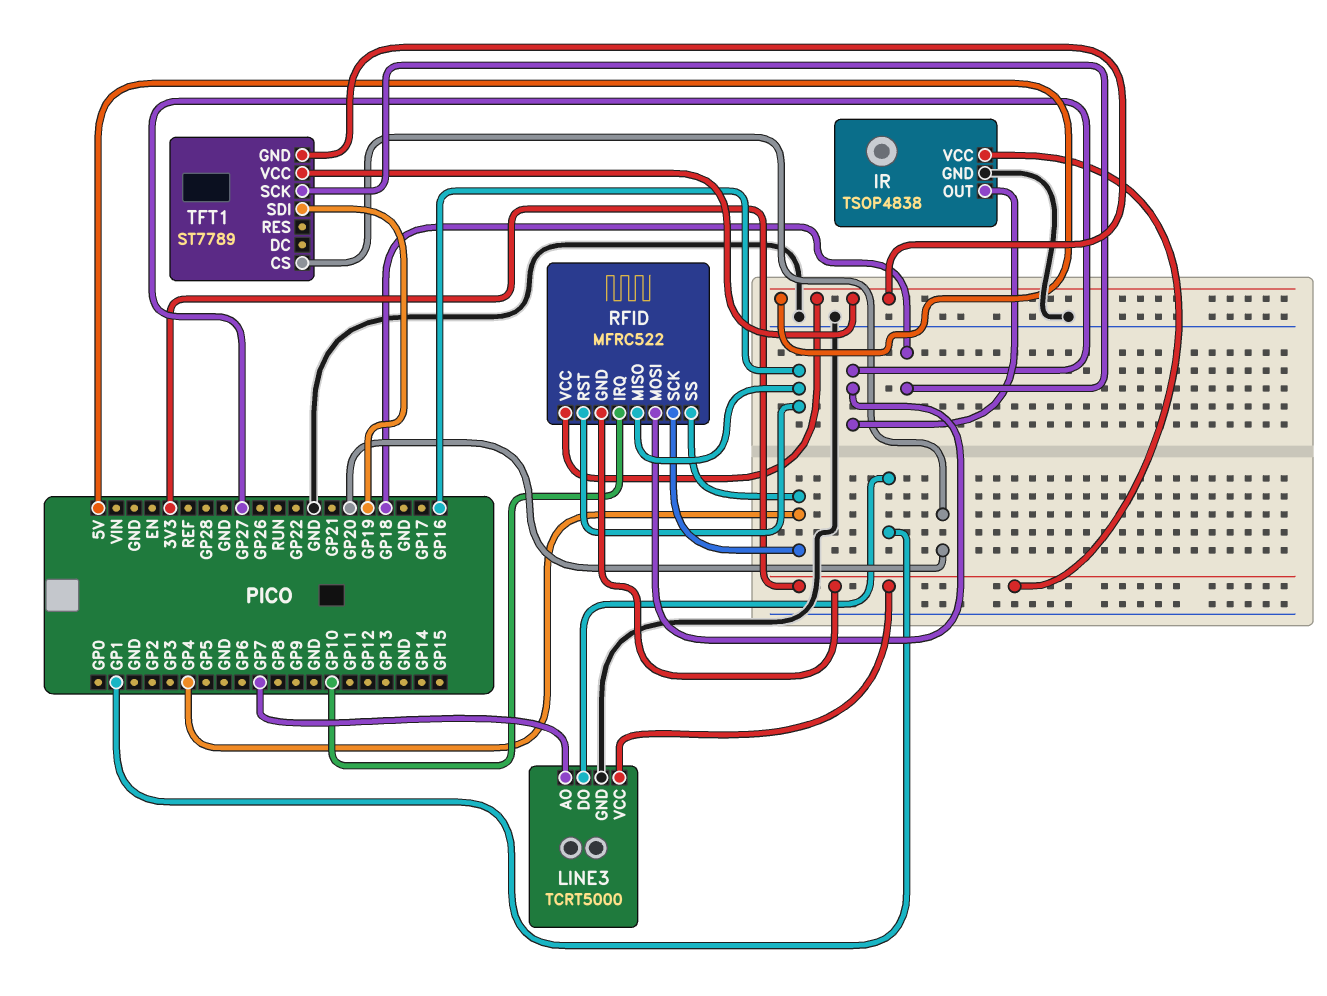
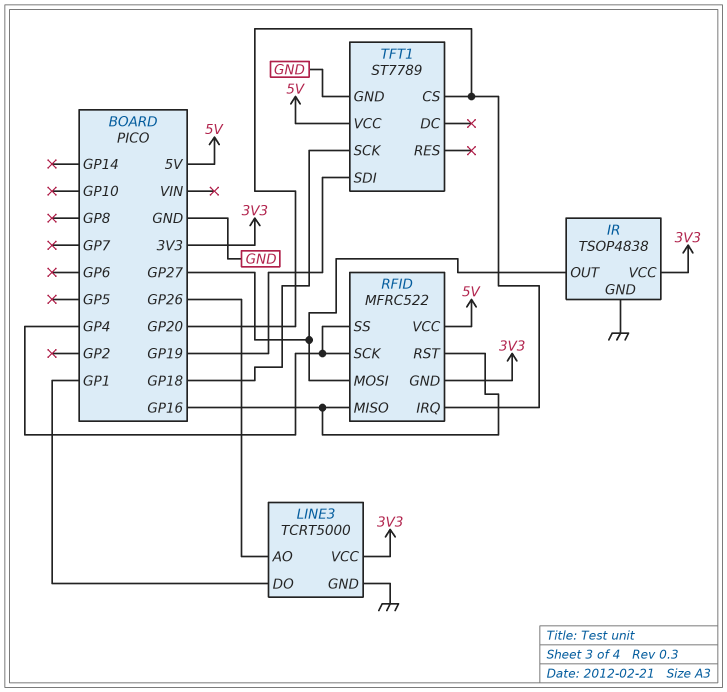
LINE3 pin AO: GP7 -> GP26
RFID pin IRQ: GP10 -> GP20
TFT1 pin GND: 5V -> GND

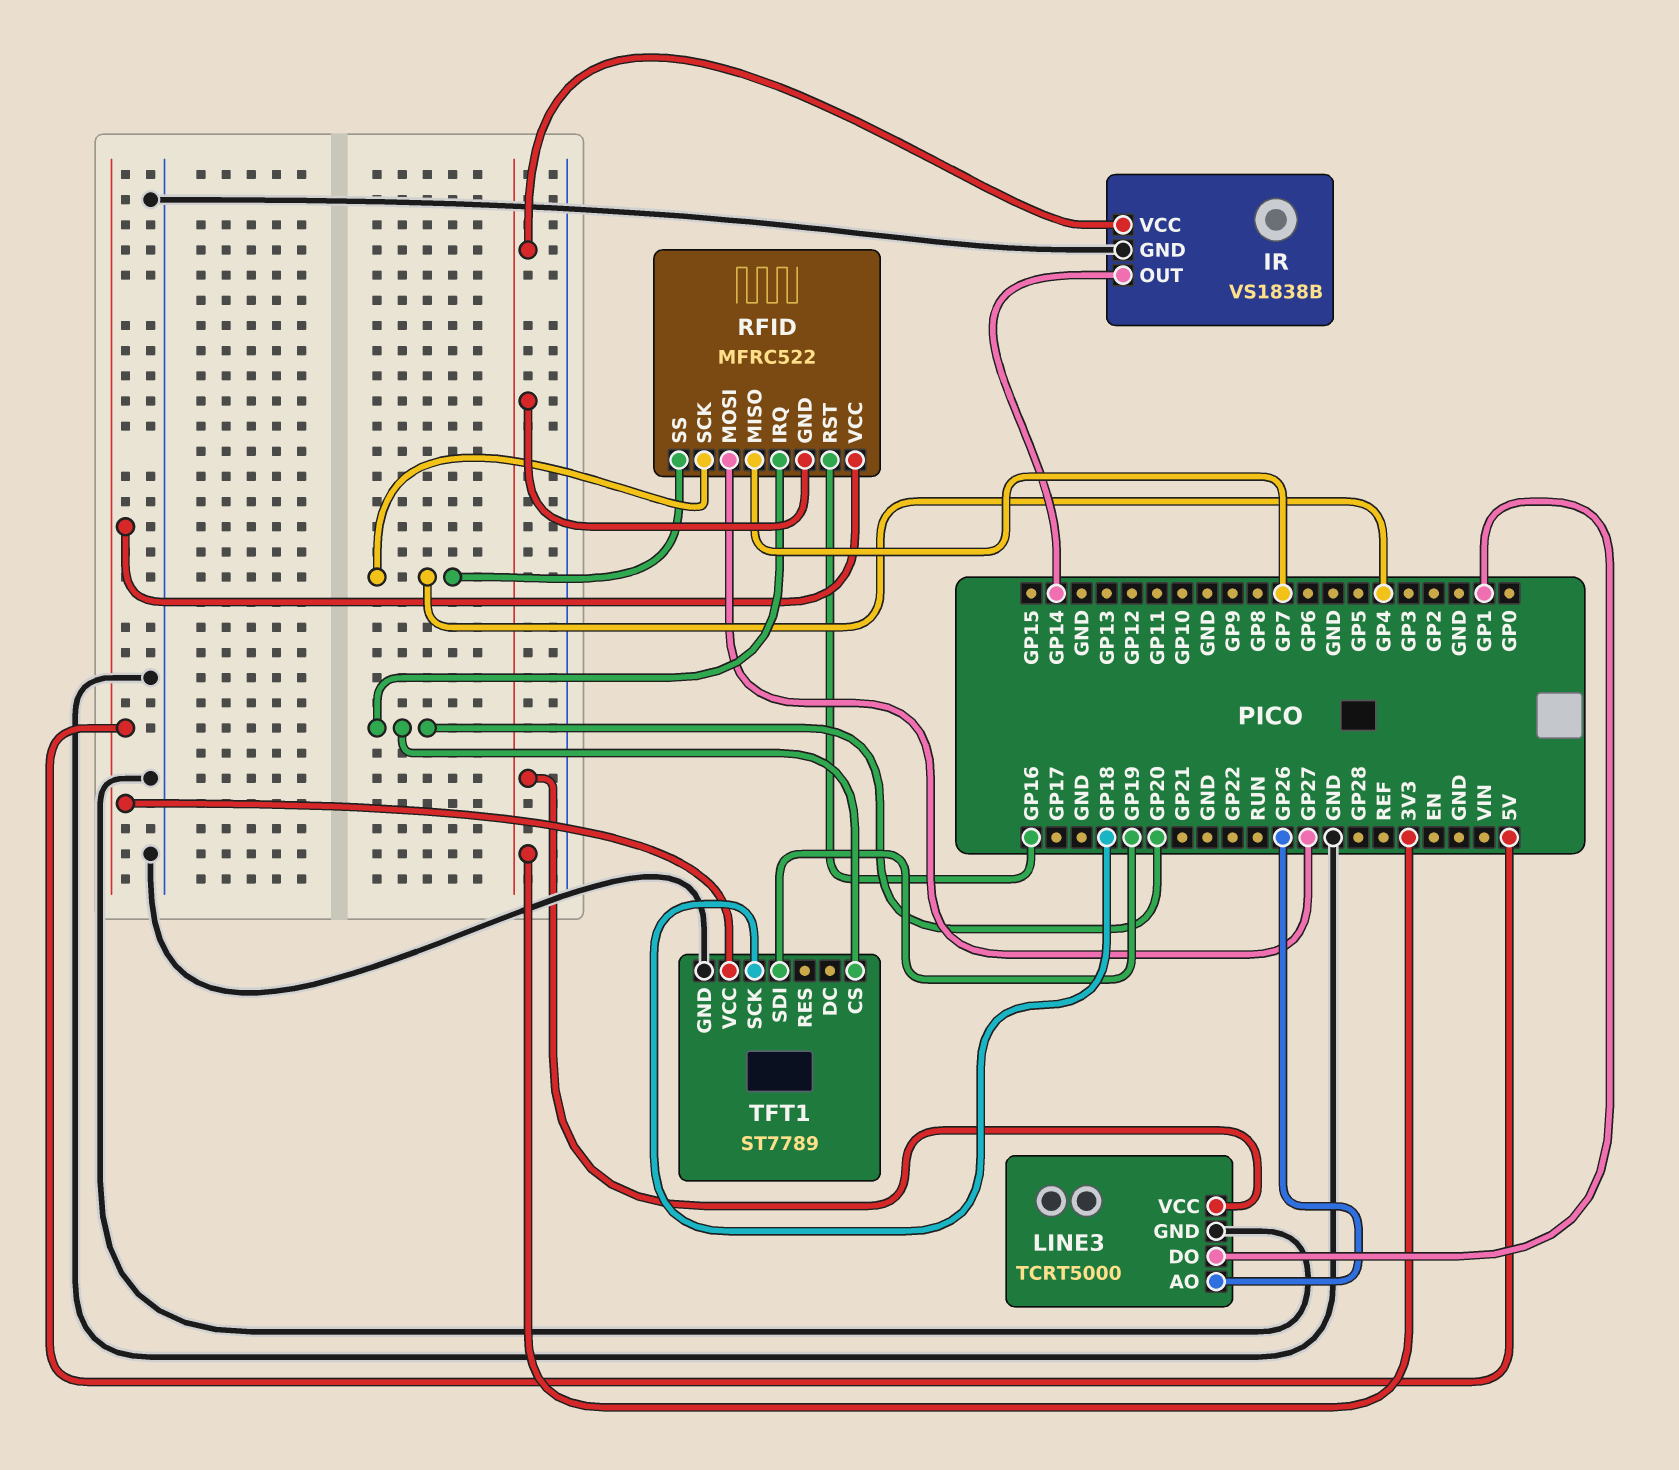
IR: TSOP4838 -> VS1838B
IR pin OUT: GP27 -> GP14
RFID pin MISO: GP16 -> GP7

